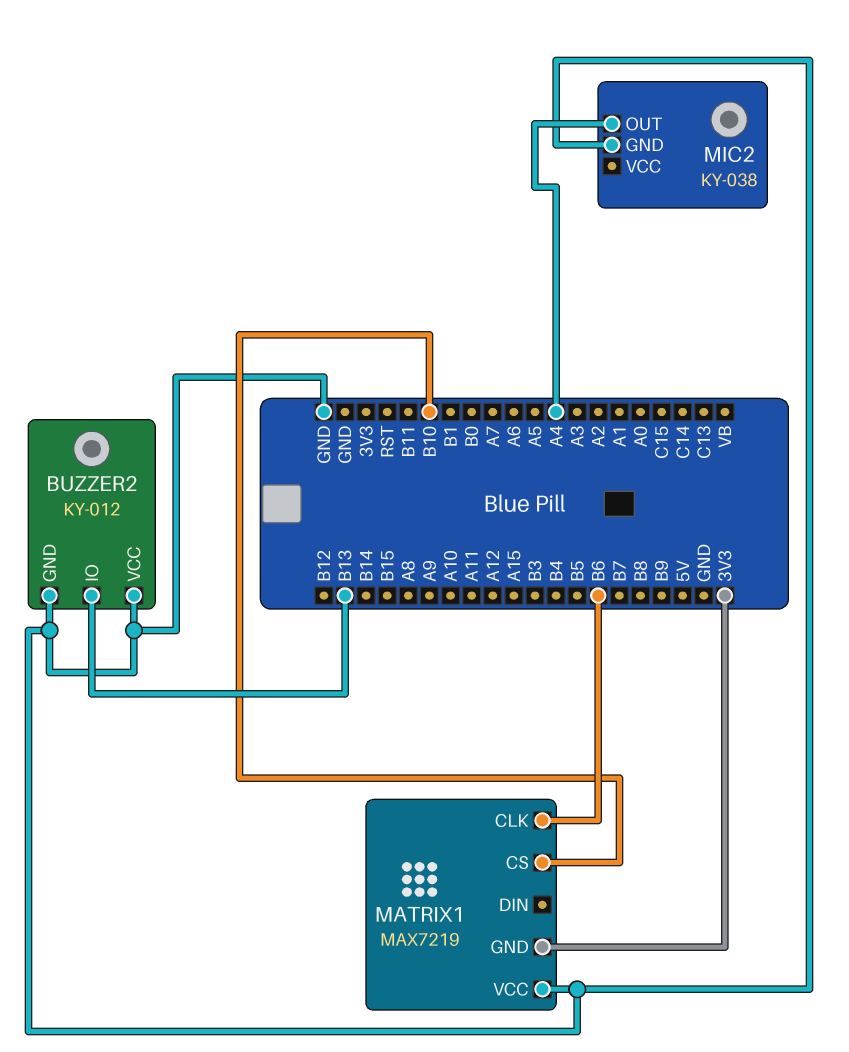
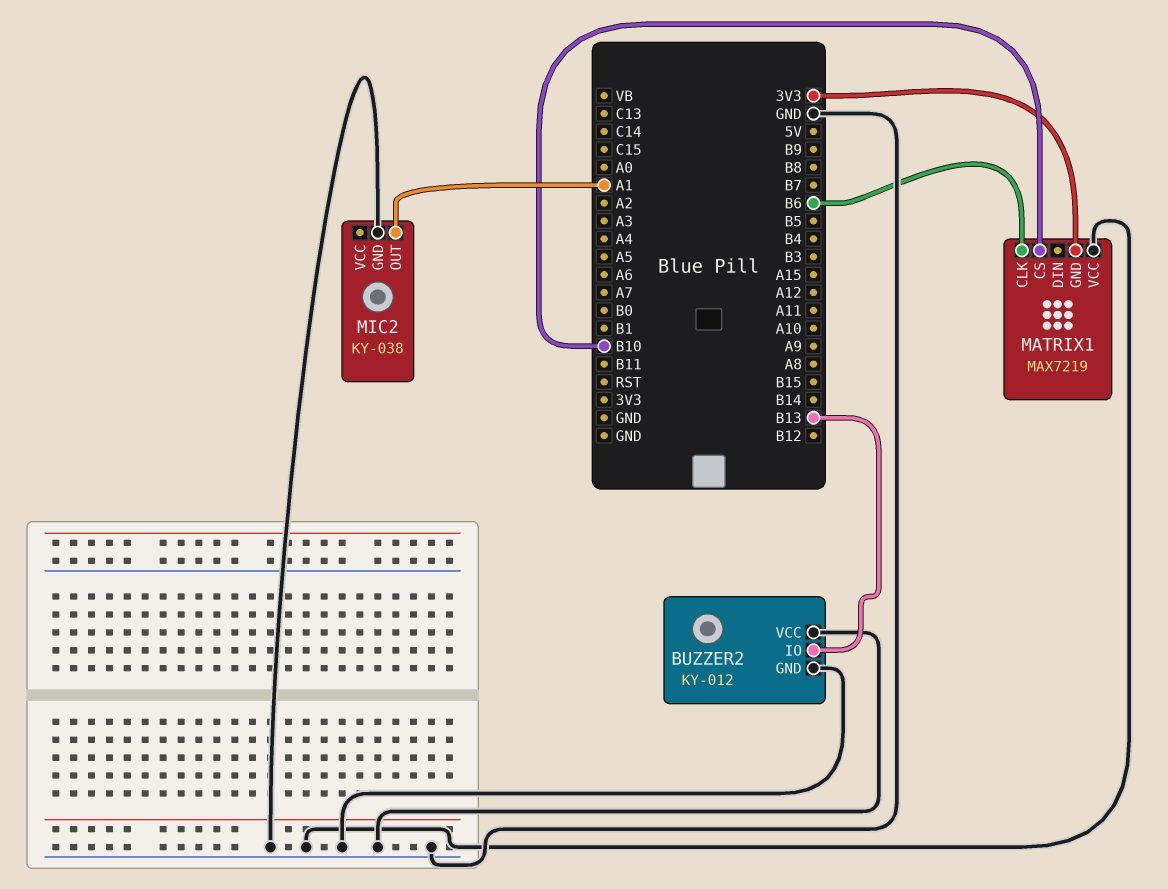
MIC2 pin OUT: A4 -> A1

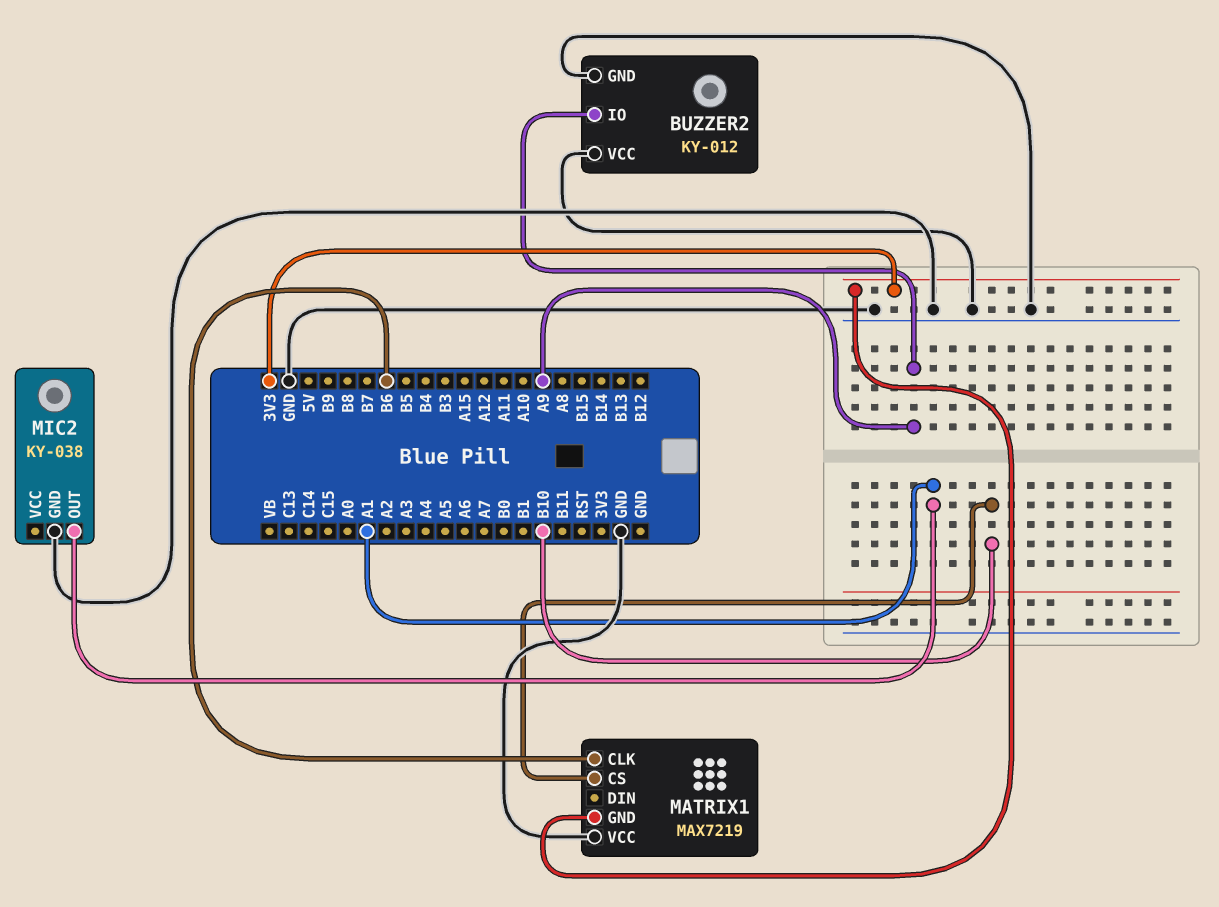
BUZZER2 pin IO: B13 -> A9

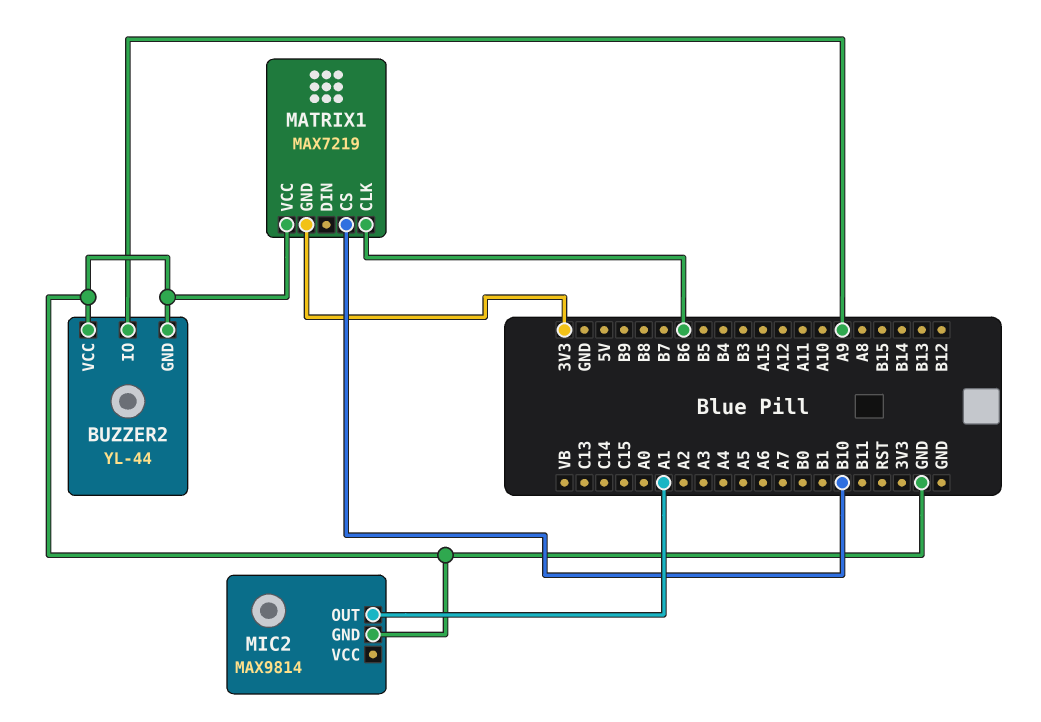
BUZZER2: KY-012 -> YL-44
MIC2: KY-038 -> MAX9814

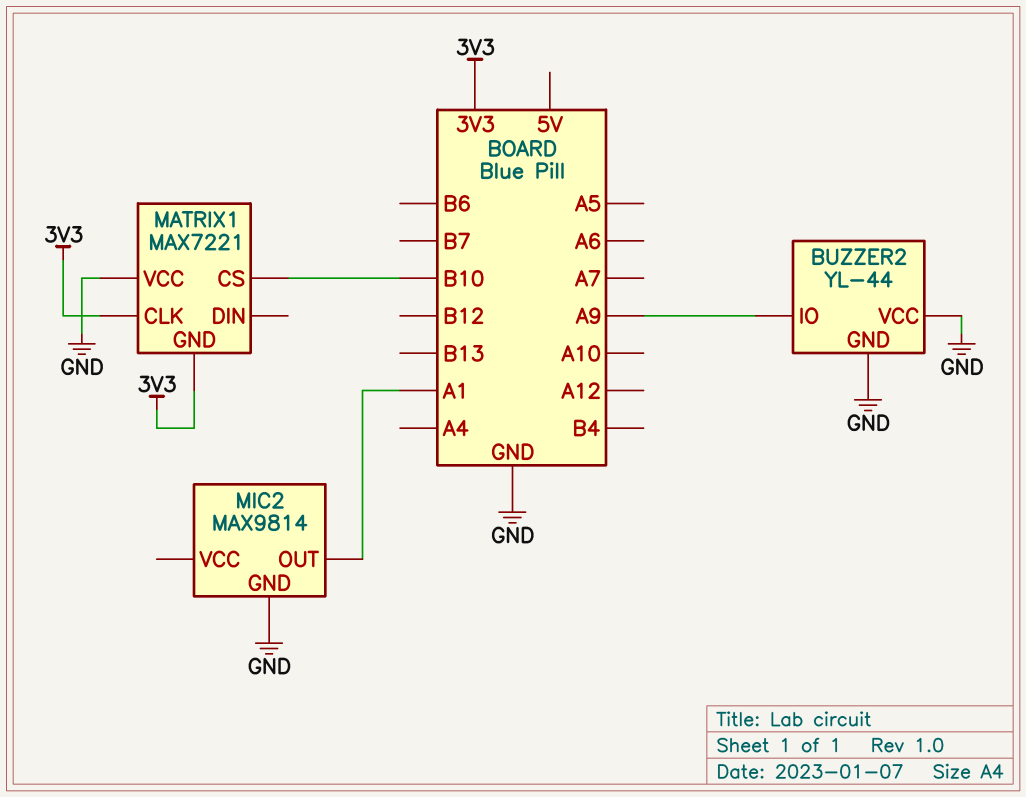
MATRIX1: MAX7219 -> MAX7221
MATRIX1 pin CLK: B6 -> 3V3

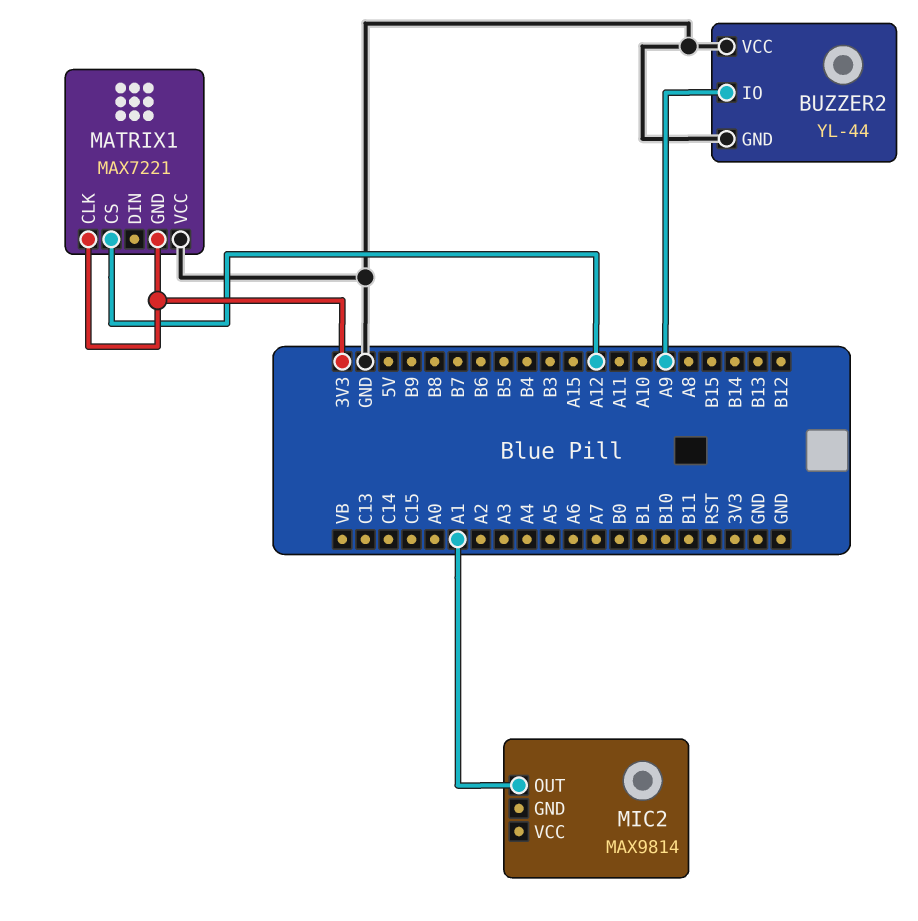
MATRIX1 pin CS: B10 -> A12
MIC2 pin GND: GND -> none

